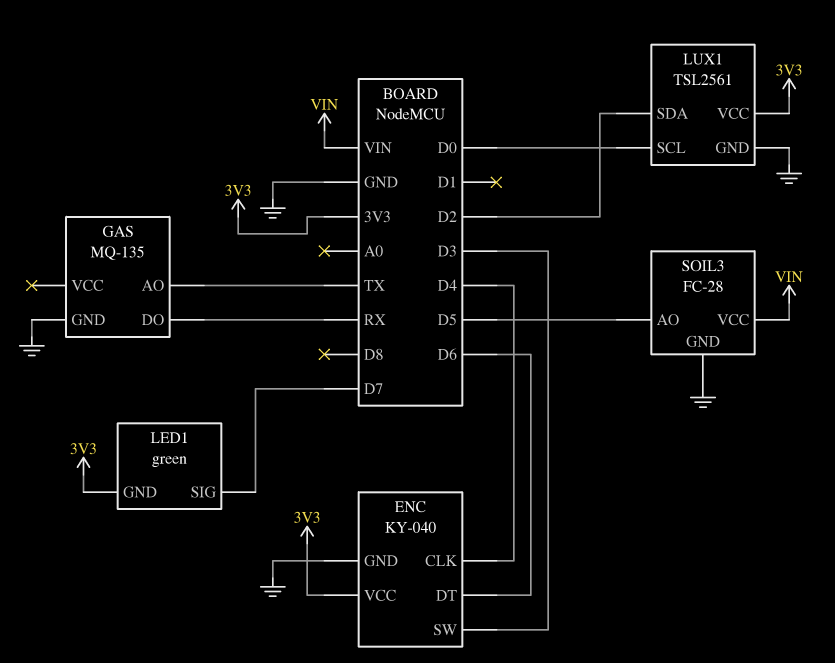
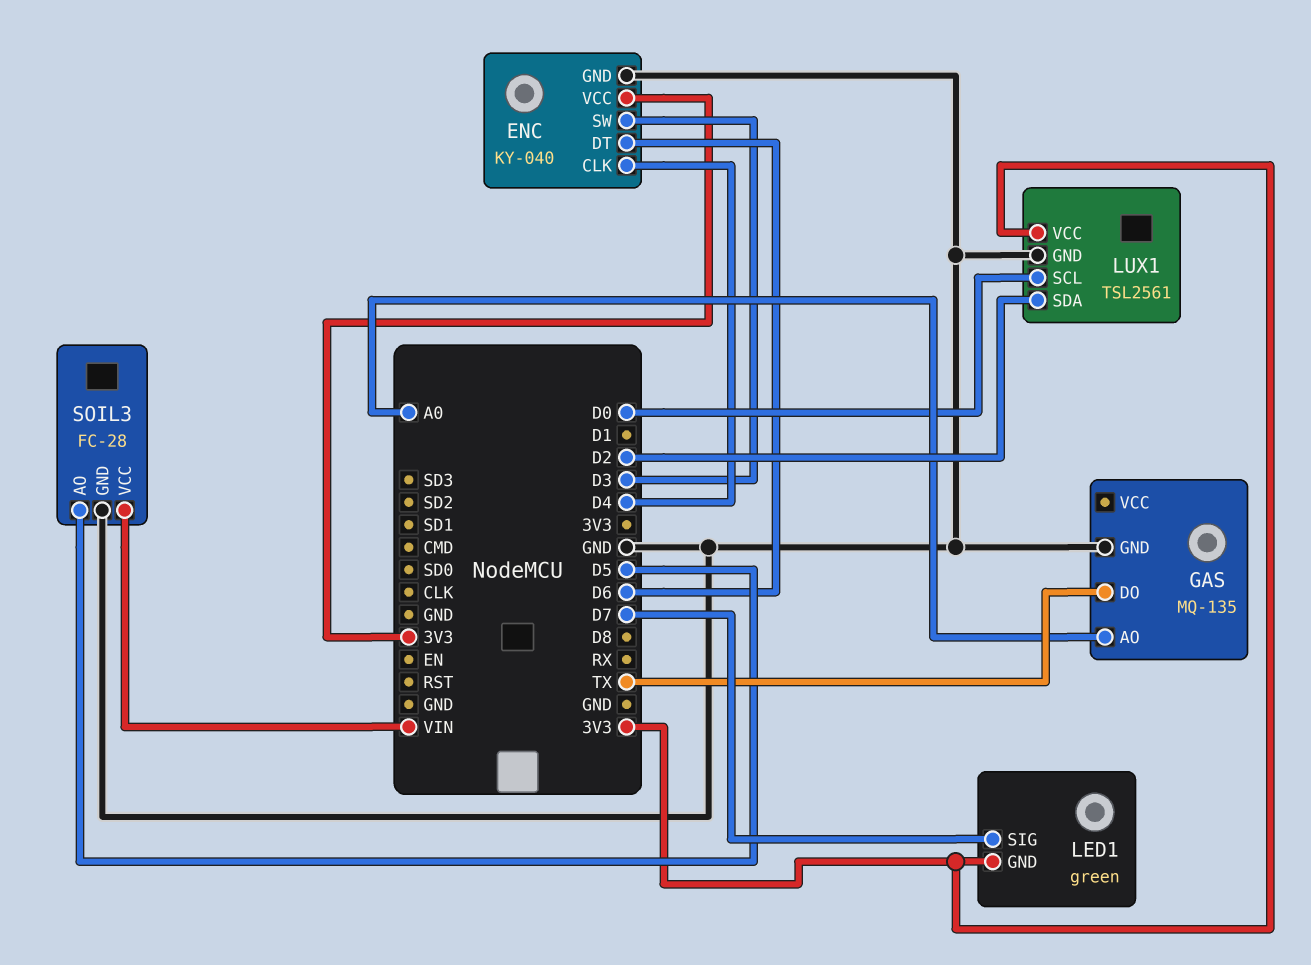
GAS pin AO: TX -> A0
GAS pin DO: RX -> TX

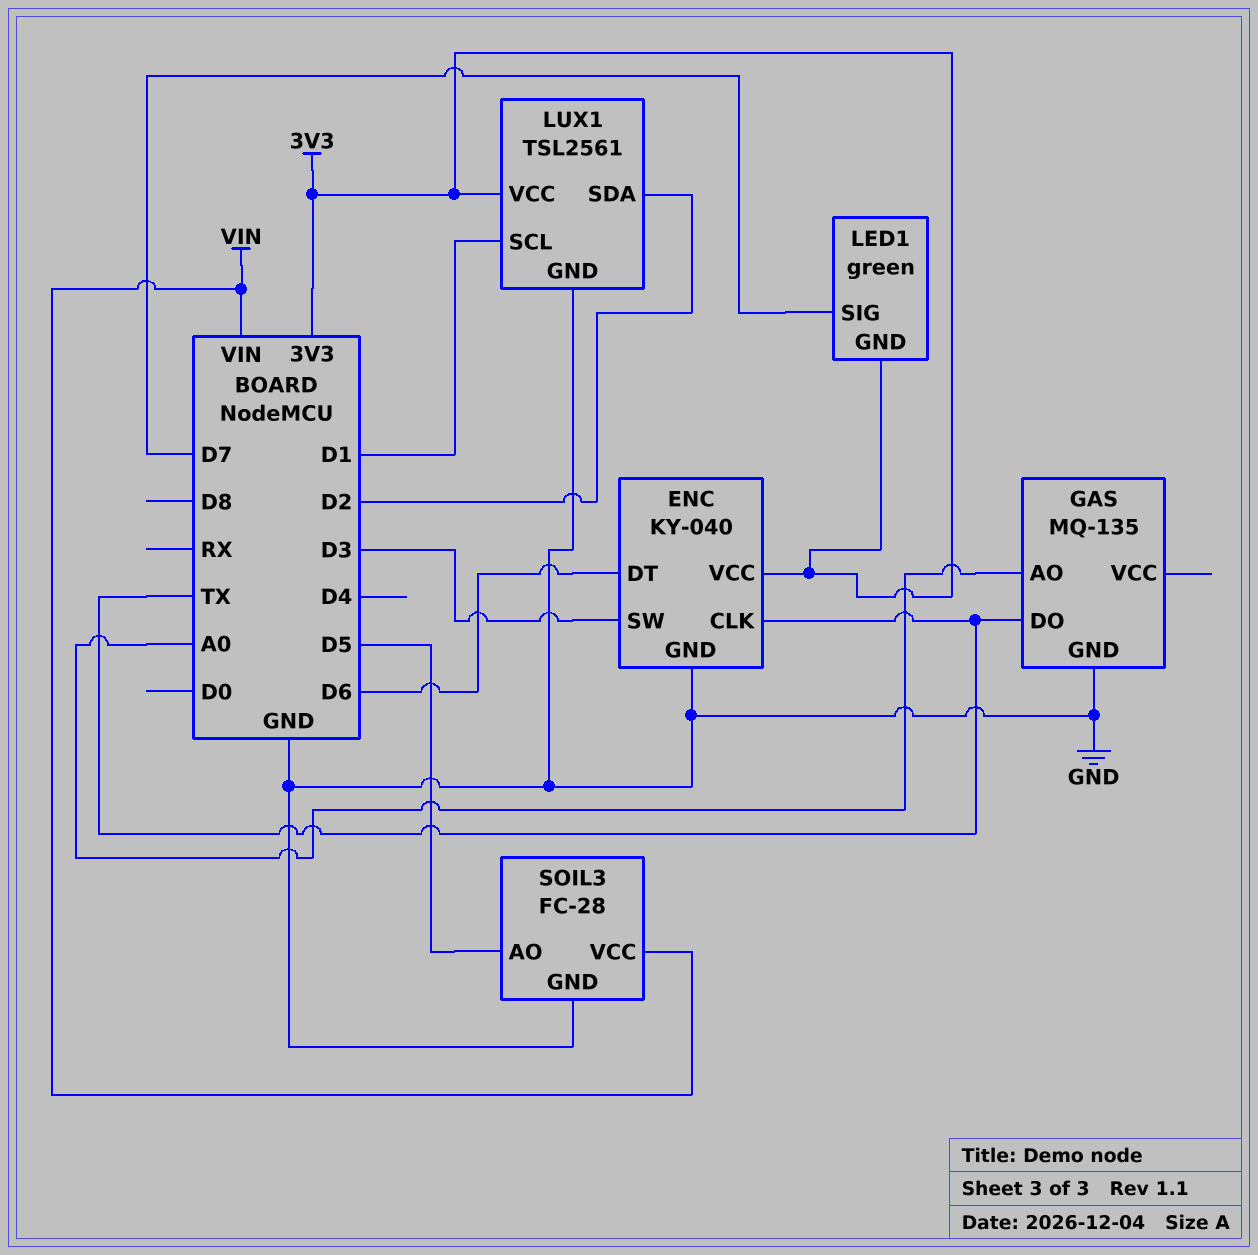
ENC pin CLK: D4 -> TX
LUX1 pin SCL: D0 -> D1

